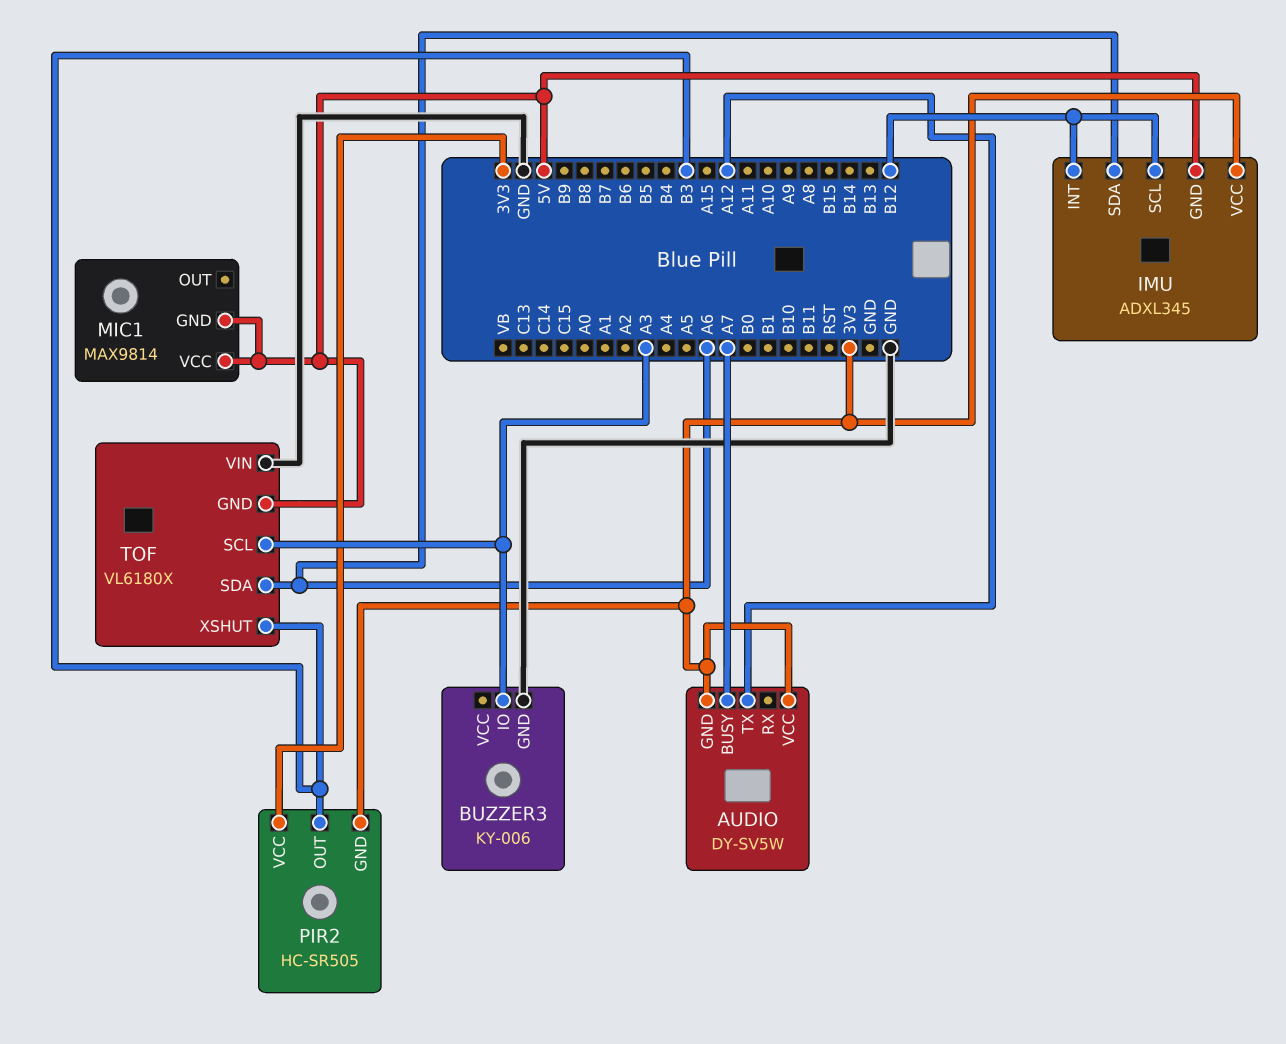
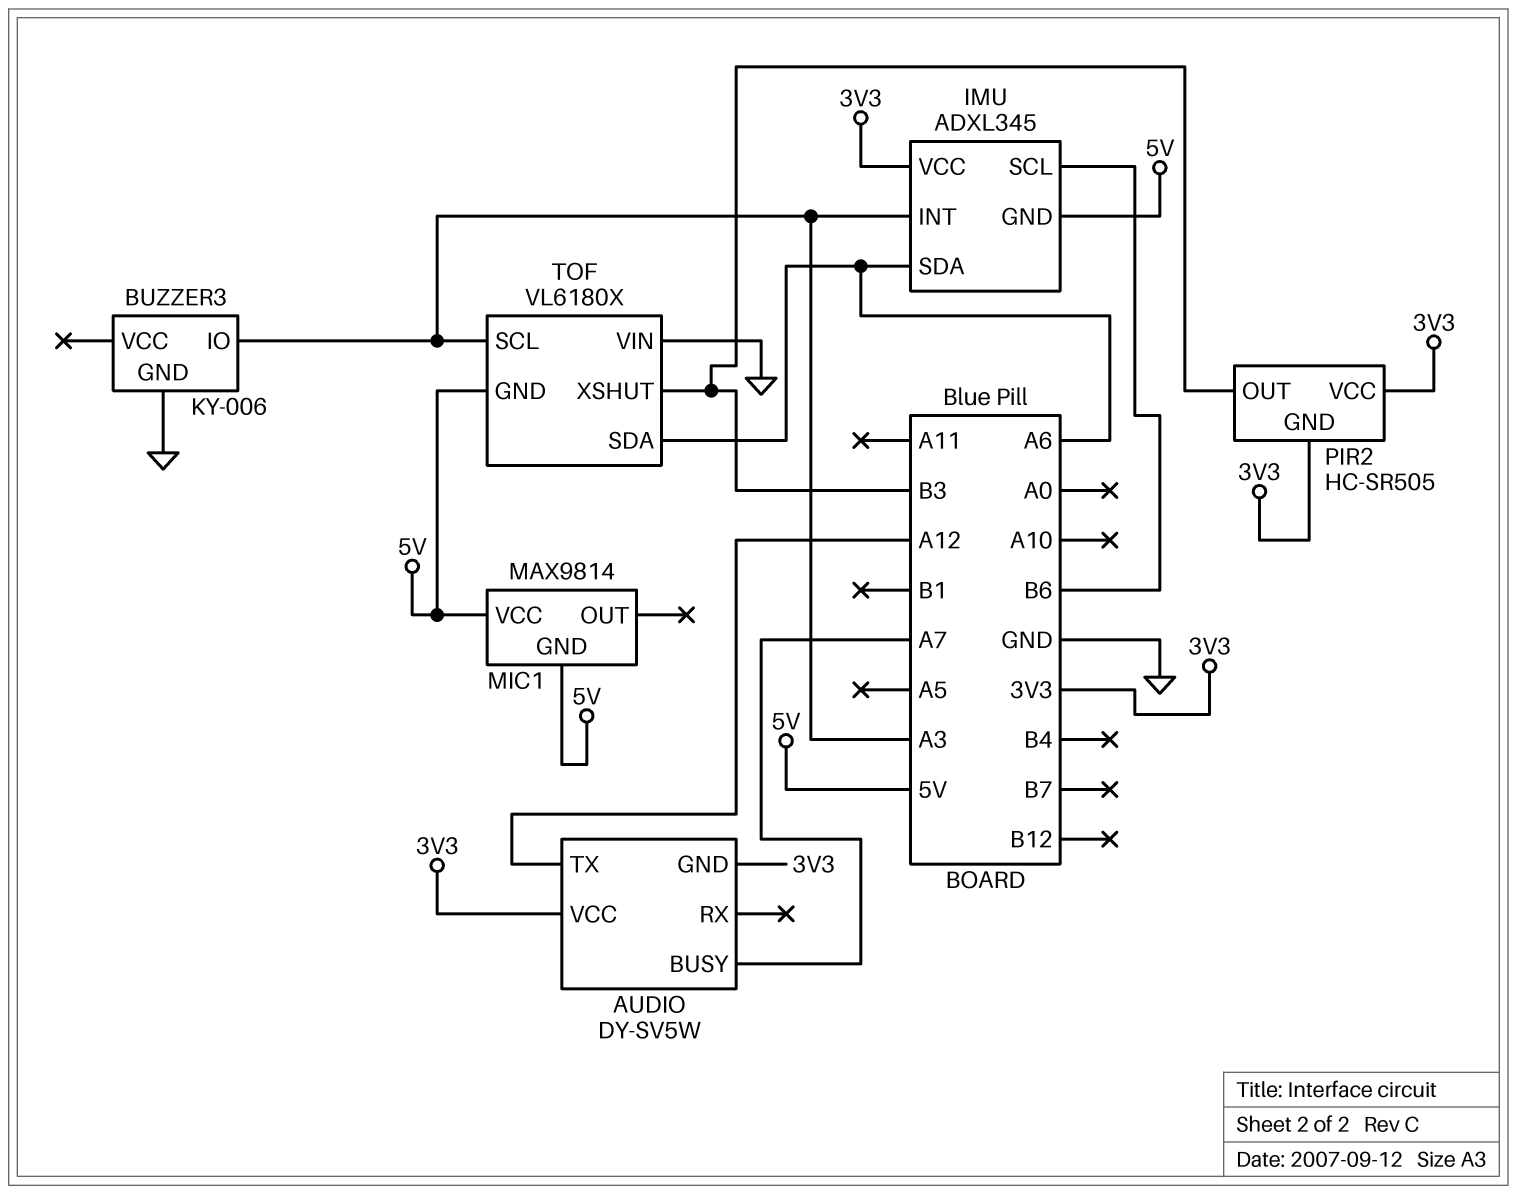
IMU pin INT: B12 -> A3
IMU pin SCL: B12 -> B6

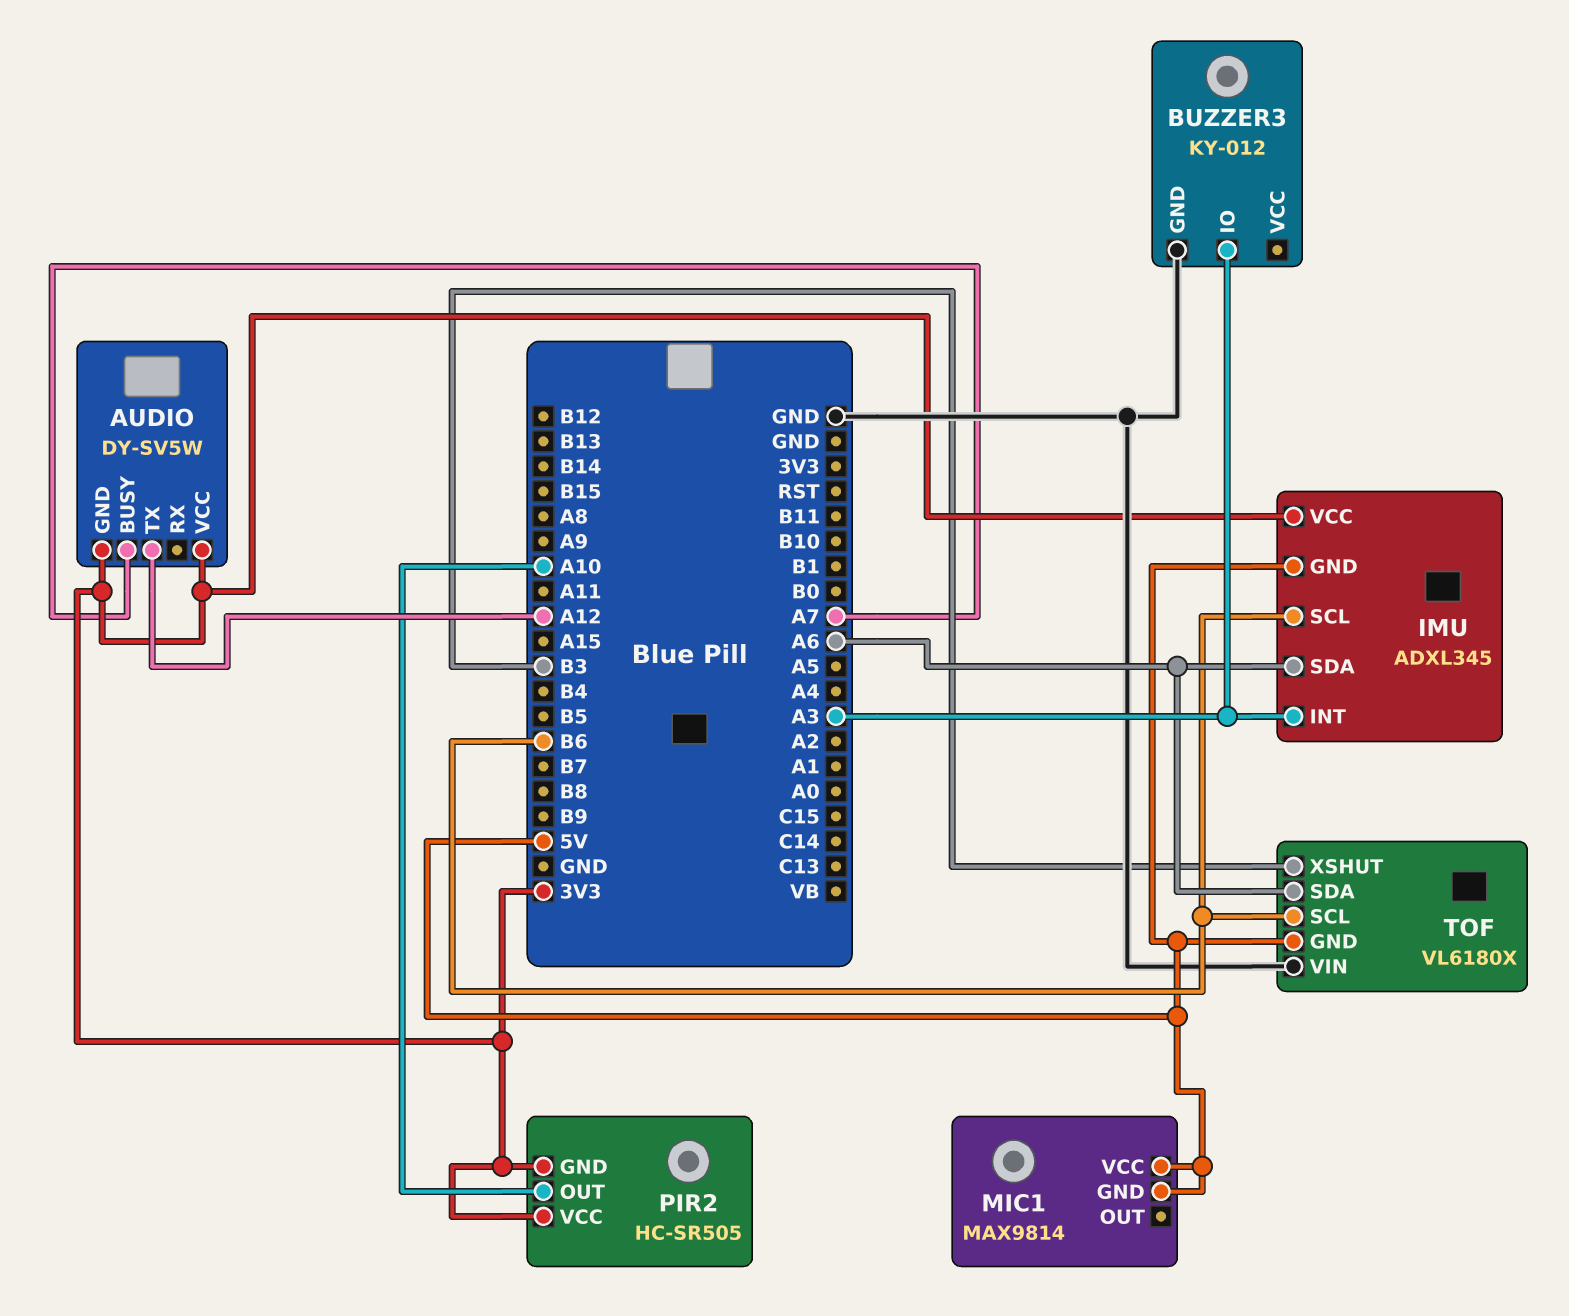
BUZZER3: KY-006 -> KY-012
PIR2 pin OUT: B3 -> A10
TOF pin SCL: A3 -> B6

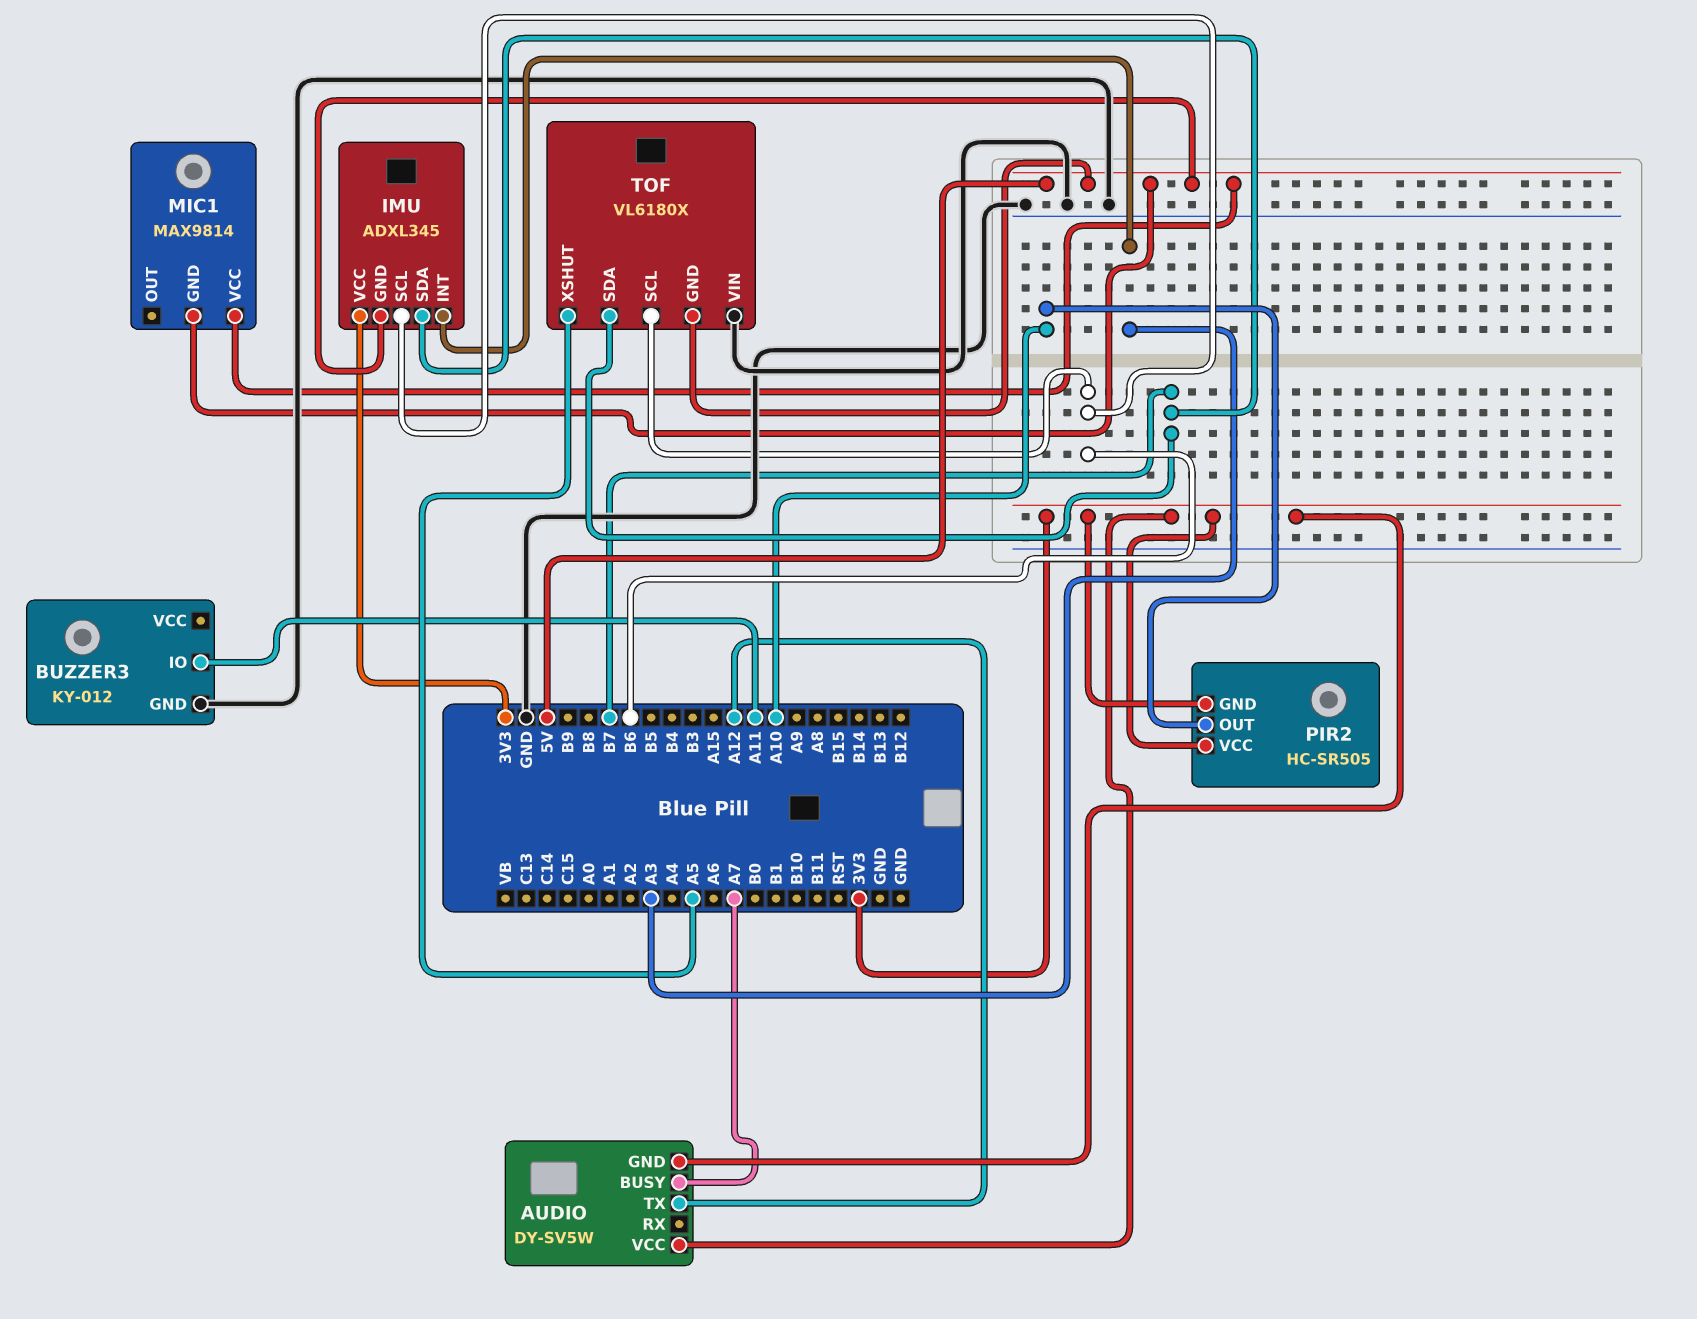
BUZZER3 pin IO: A3 -> A11
IMU pin SDA: A6 -> B7
TOF pin SDA: A6 -> B7
TOF pin XSHUT: B3 -> A5

